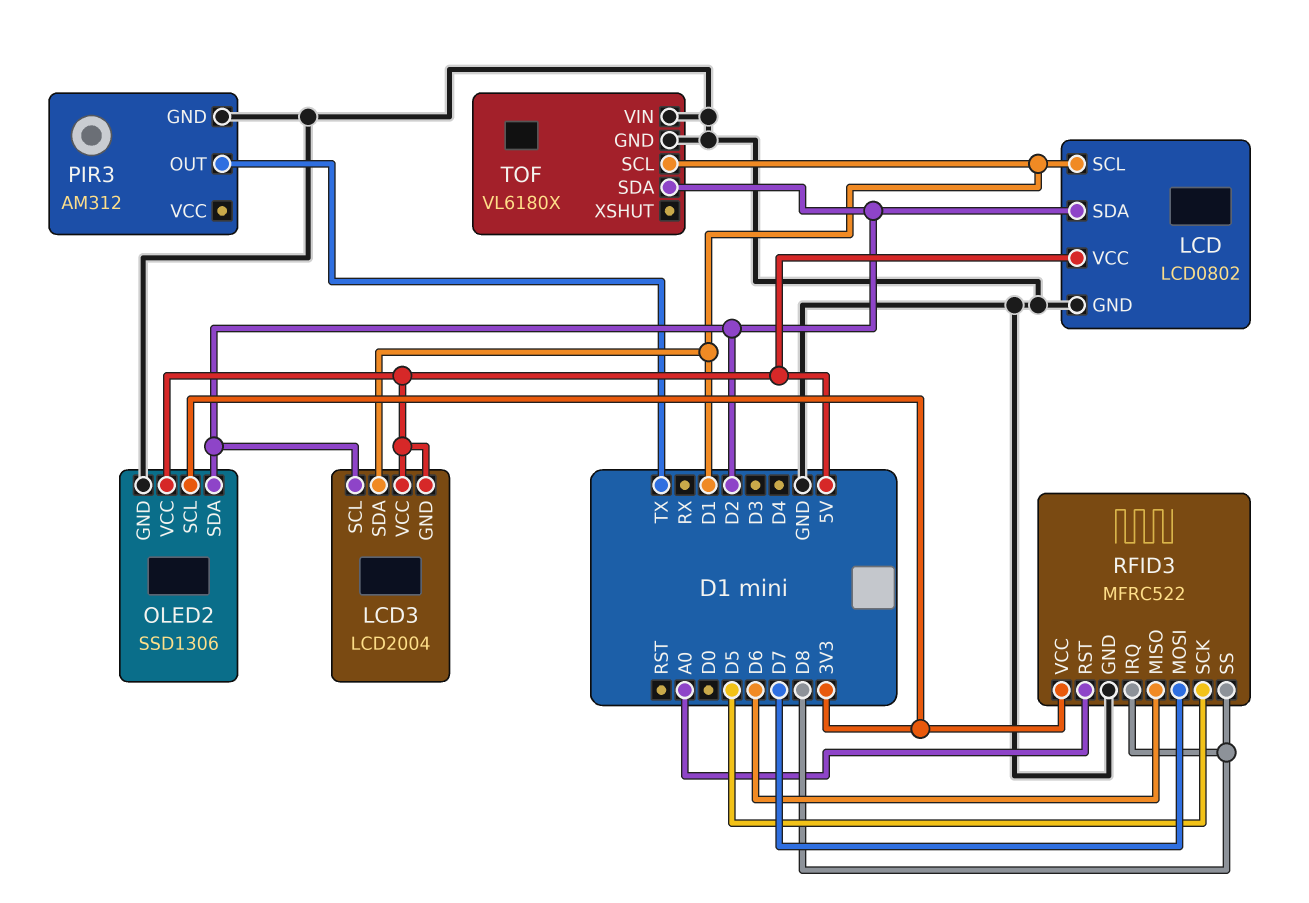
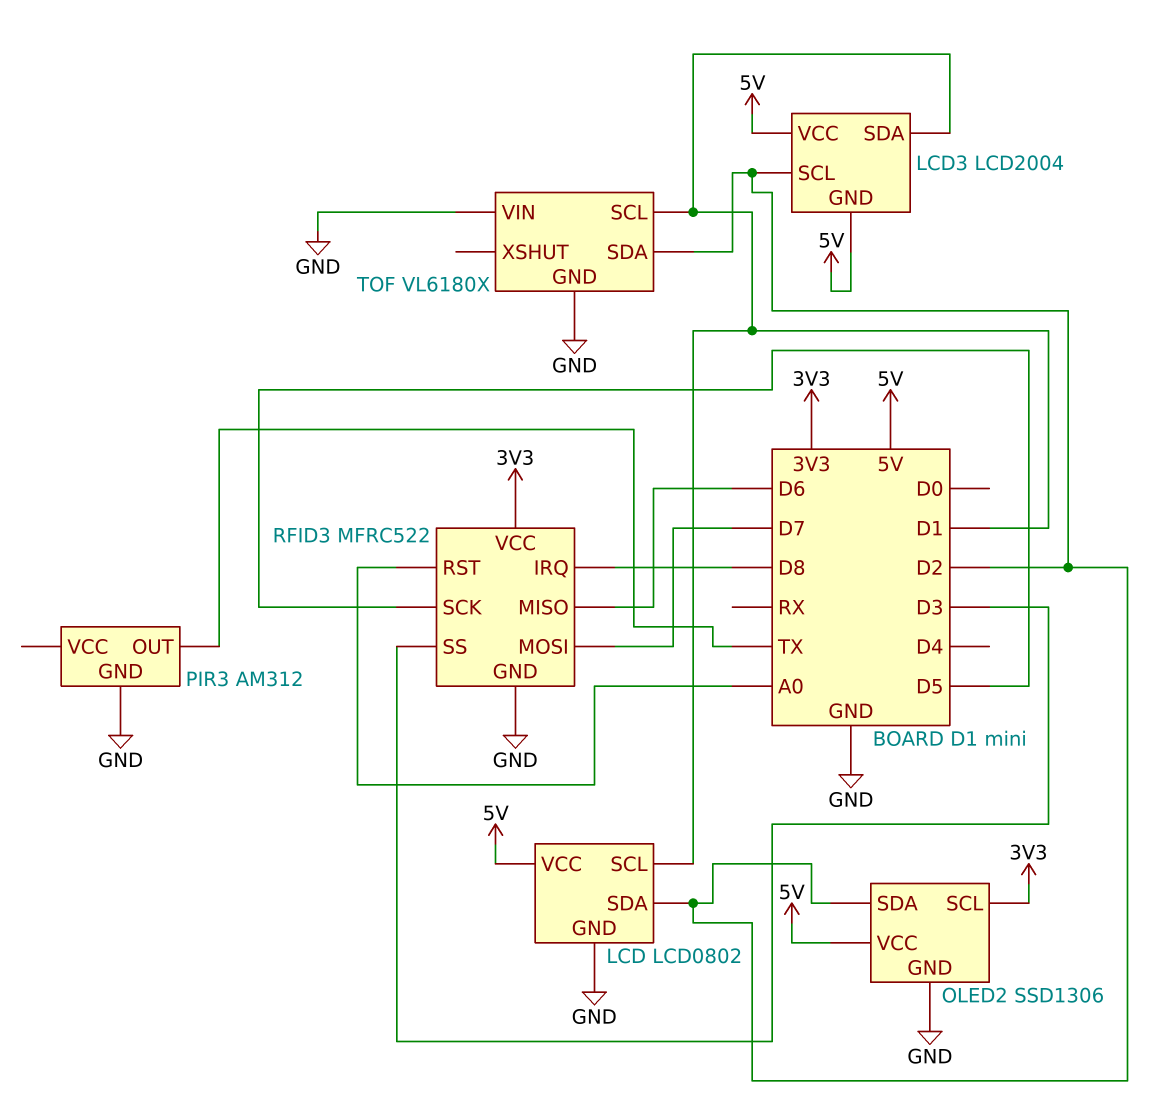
RFID3 pin SS: D8 -> D3

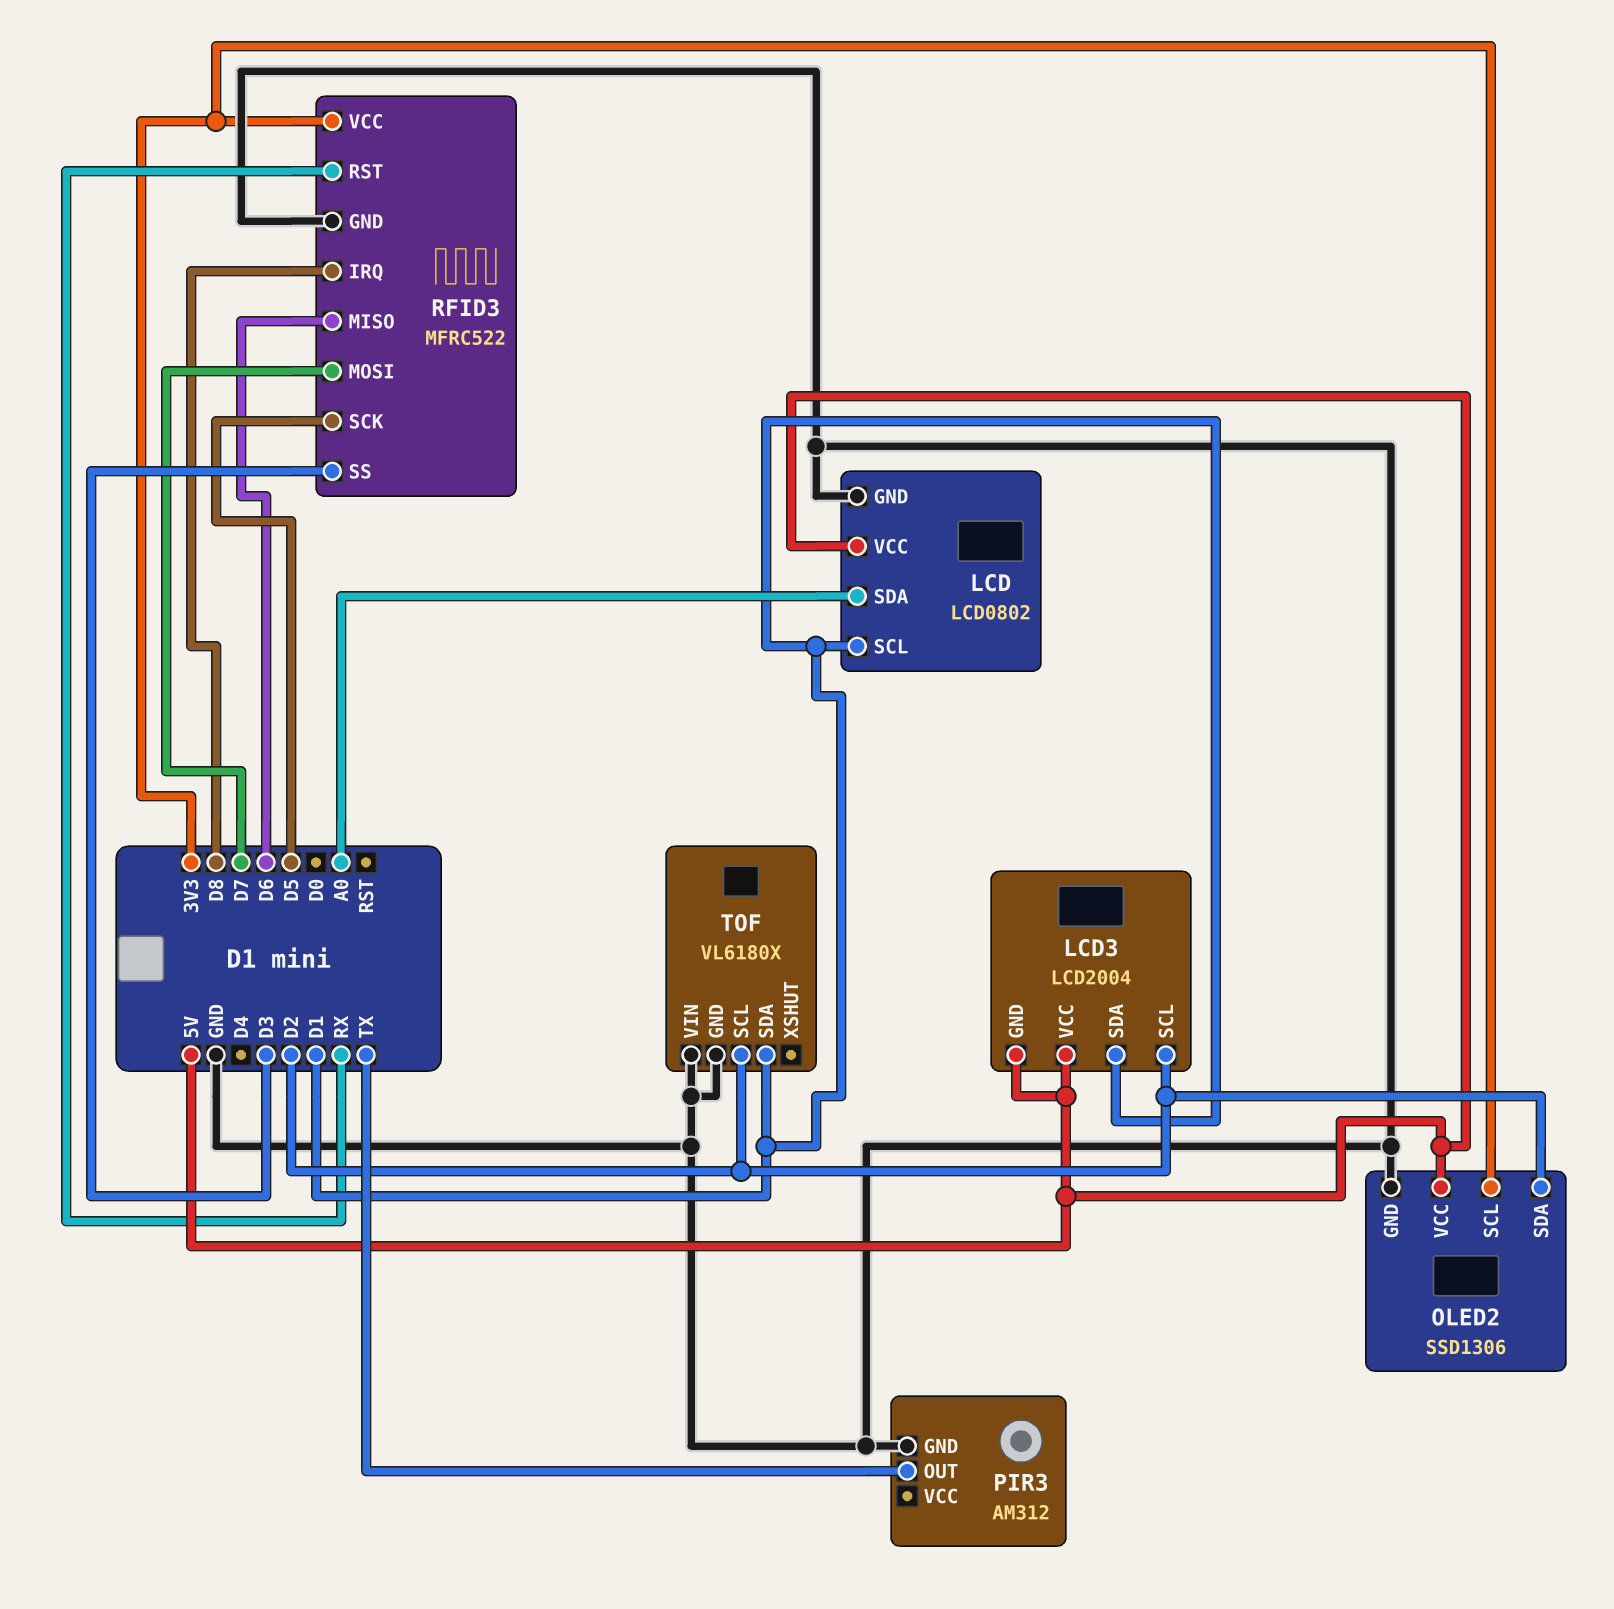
LCD pin SDA: D2 -> A0
RFID3 pin RST: A0 -> RX
TOF pin SCL: D1 -> D2
TOF pin SDA: D2 -> D1

